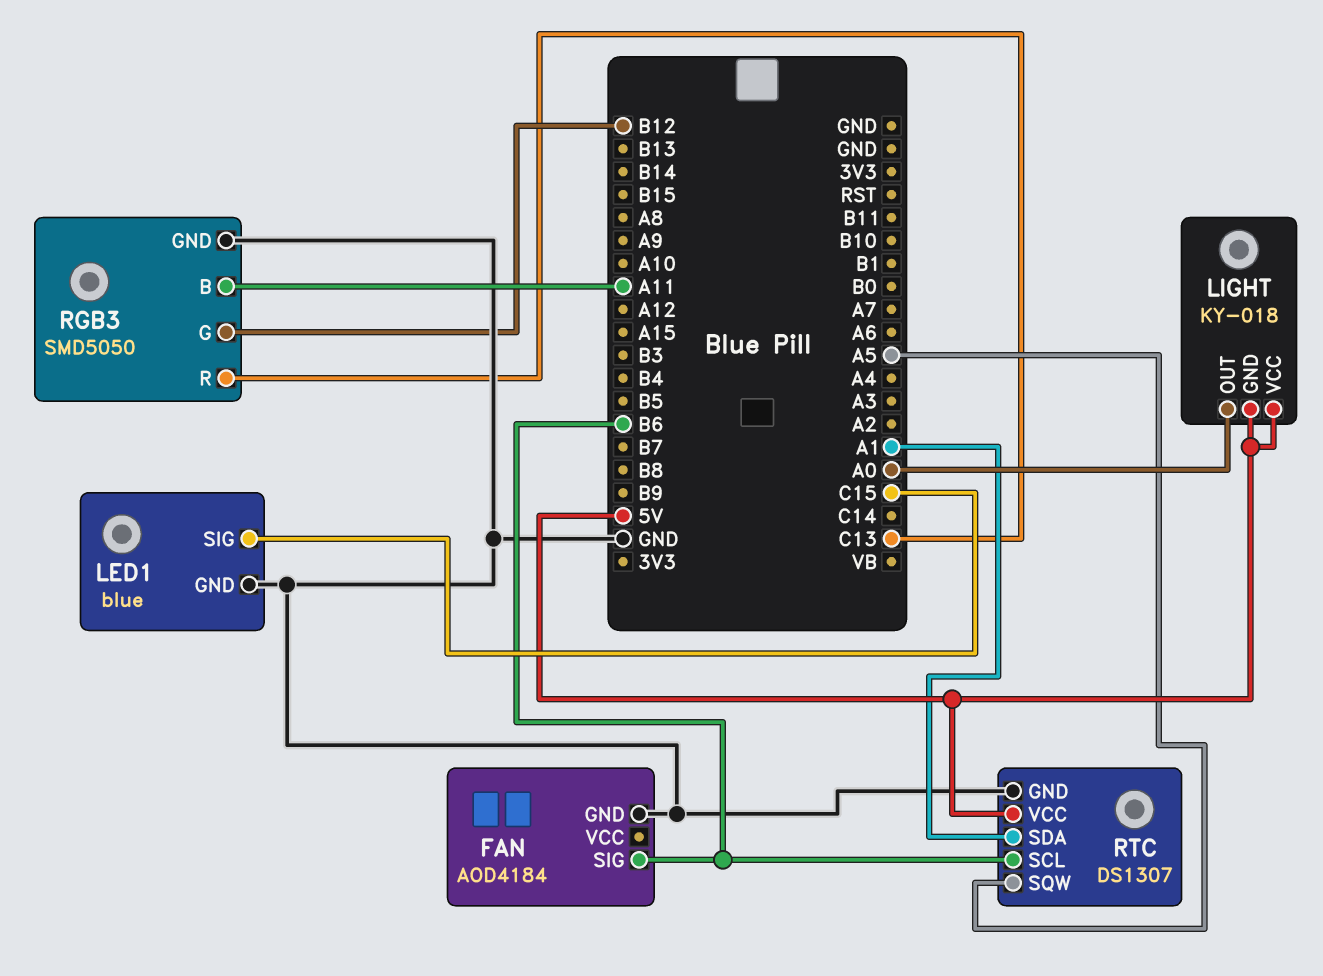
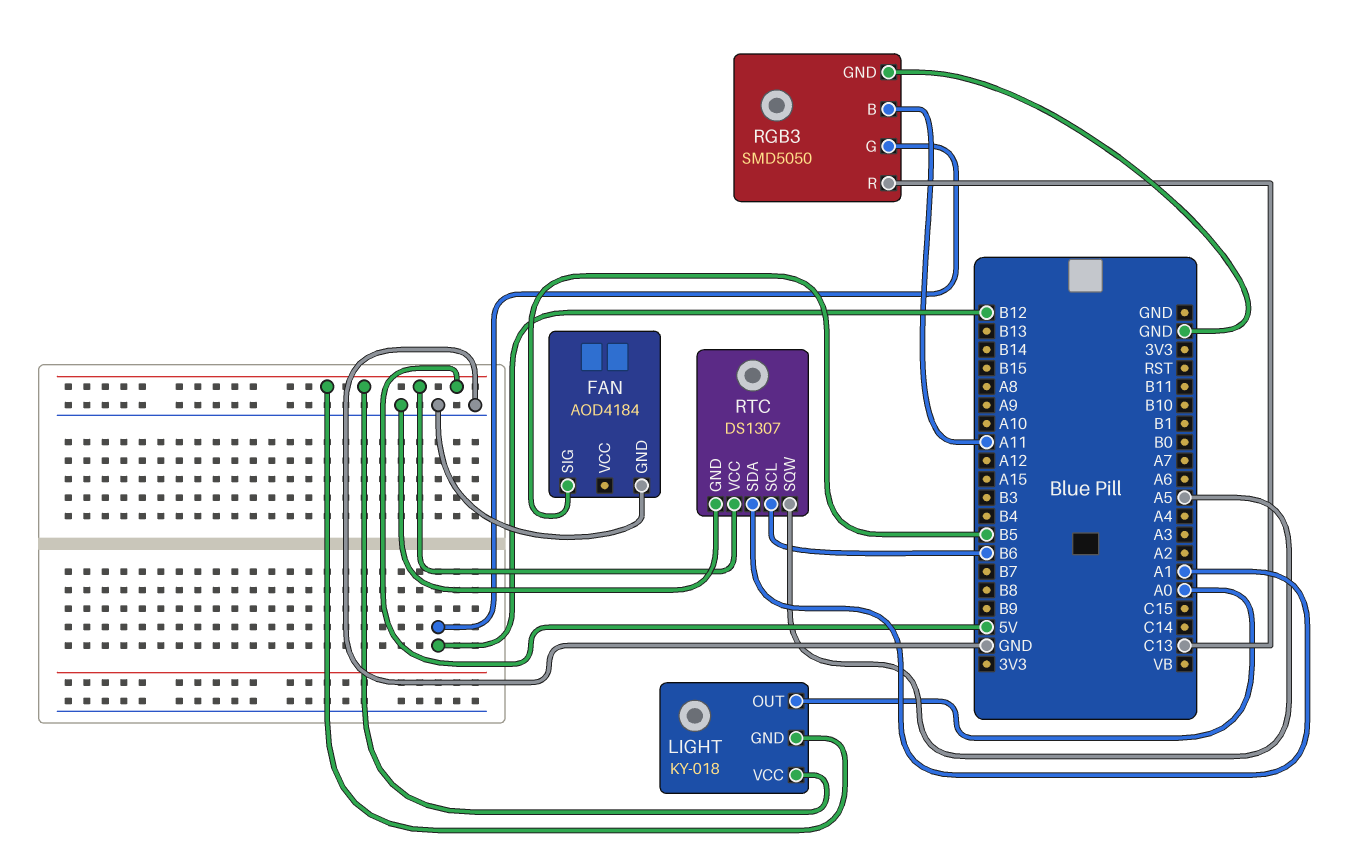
FAN pin SIG: B6 -> B5
LED1: blue -> none
LED1 pin GND: GND -> none
LED1 pin SIG: C15 -> none

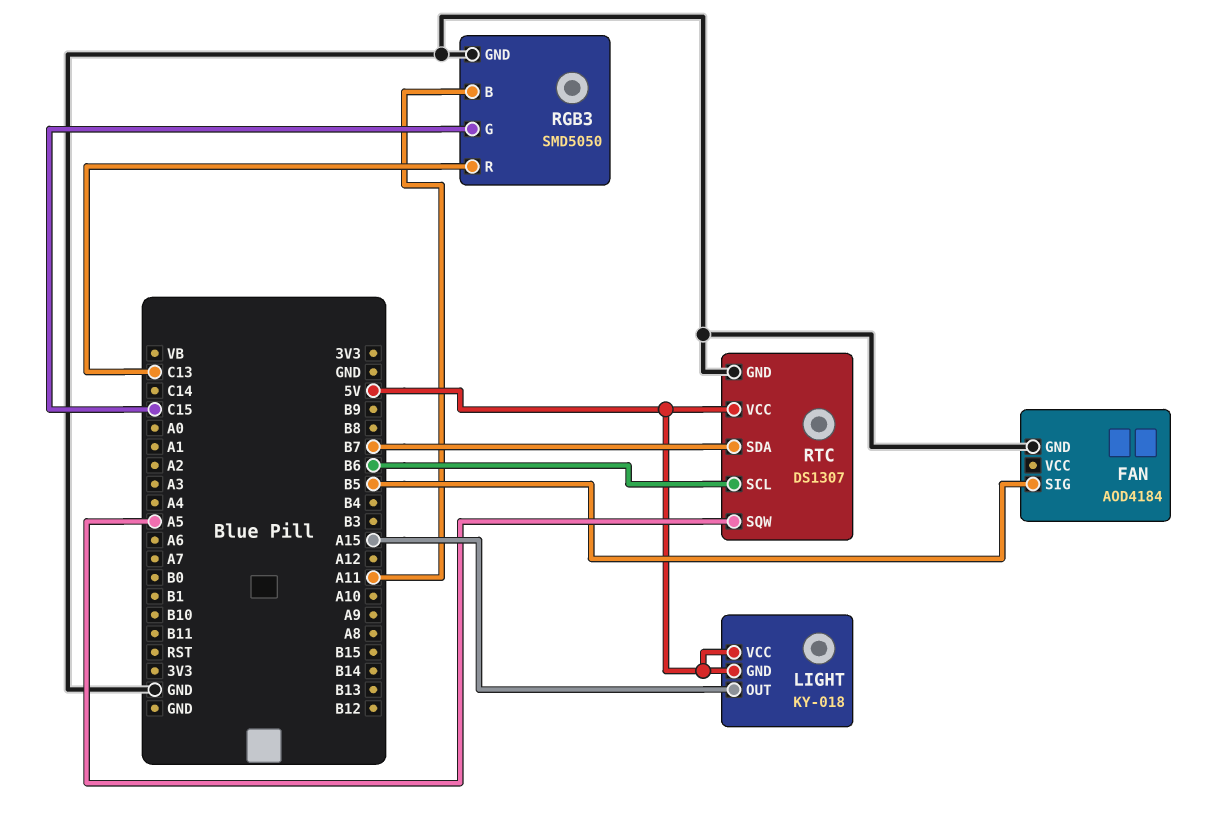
LIGHT pin OUT: A0 -> A15
RGB3 pin G: B12 -> C15
RTC pin SDA: A1 -> B7

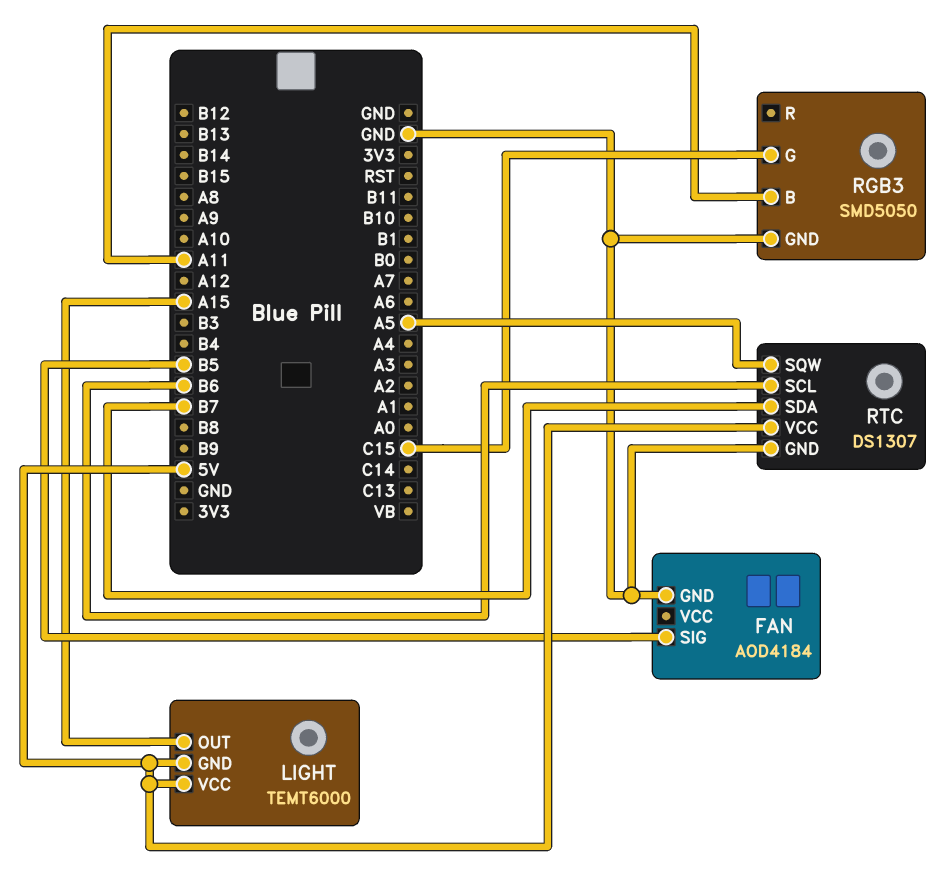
LIGHT: KY-018 -> TEMT6000
RGB3 pin R: C13 -> none

